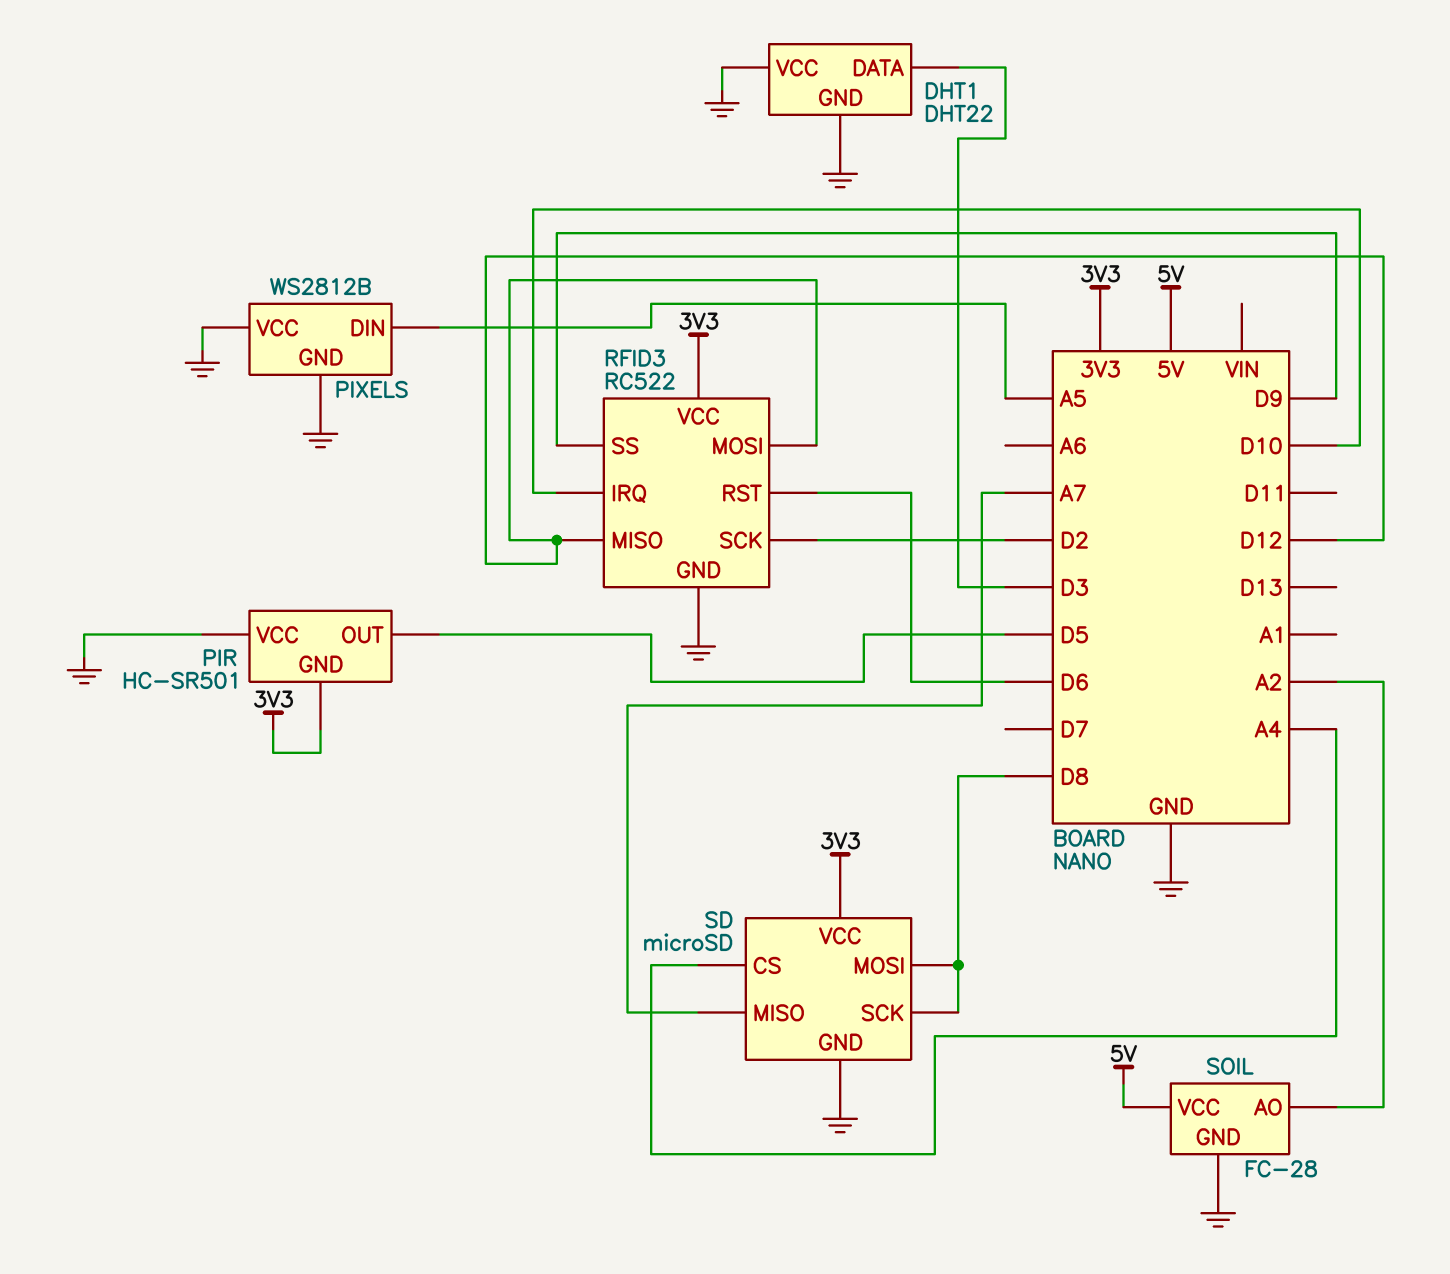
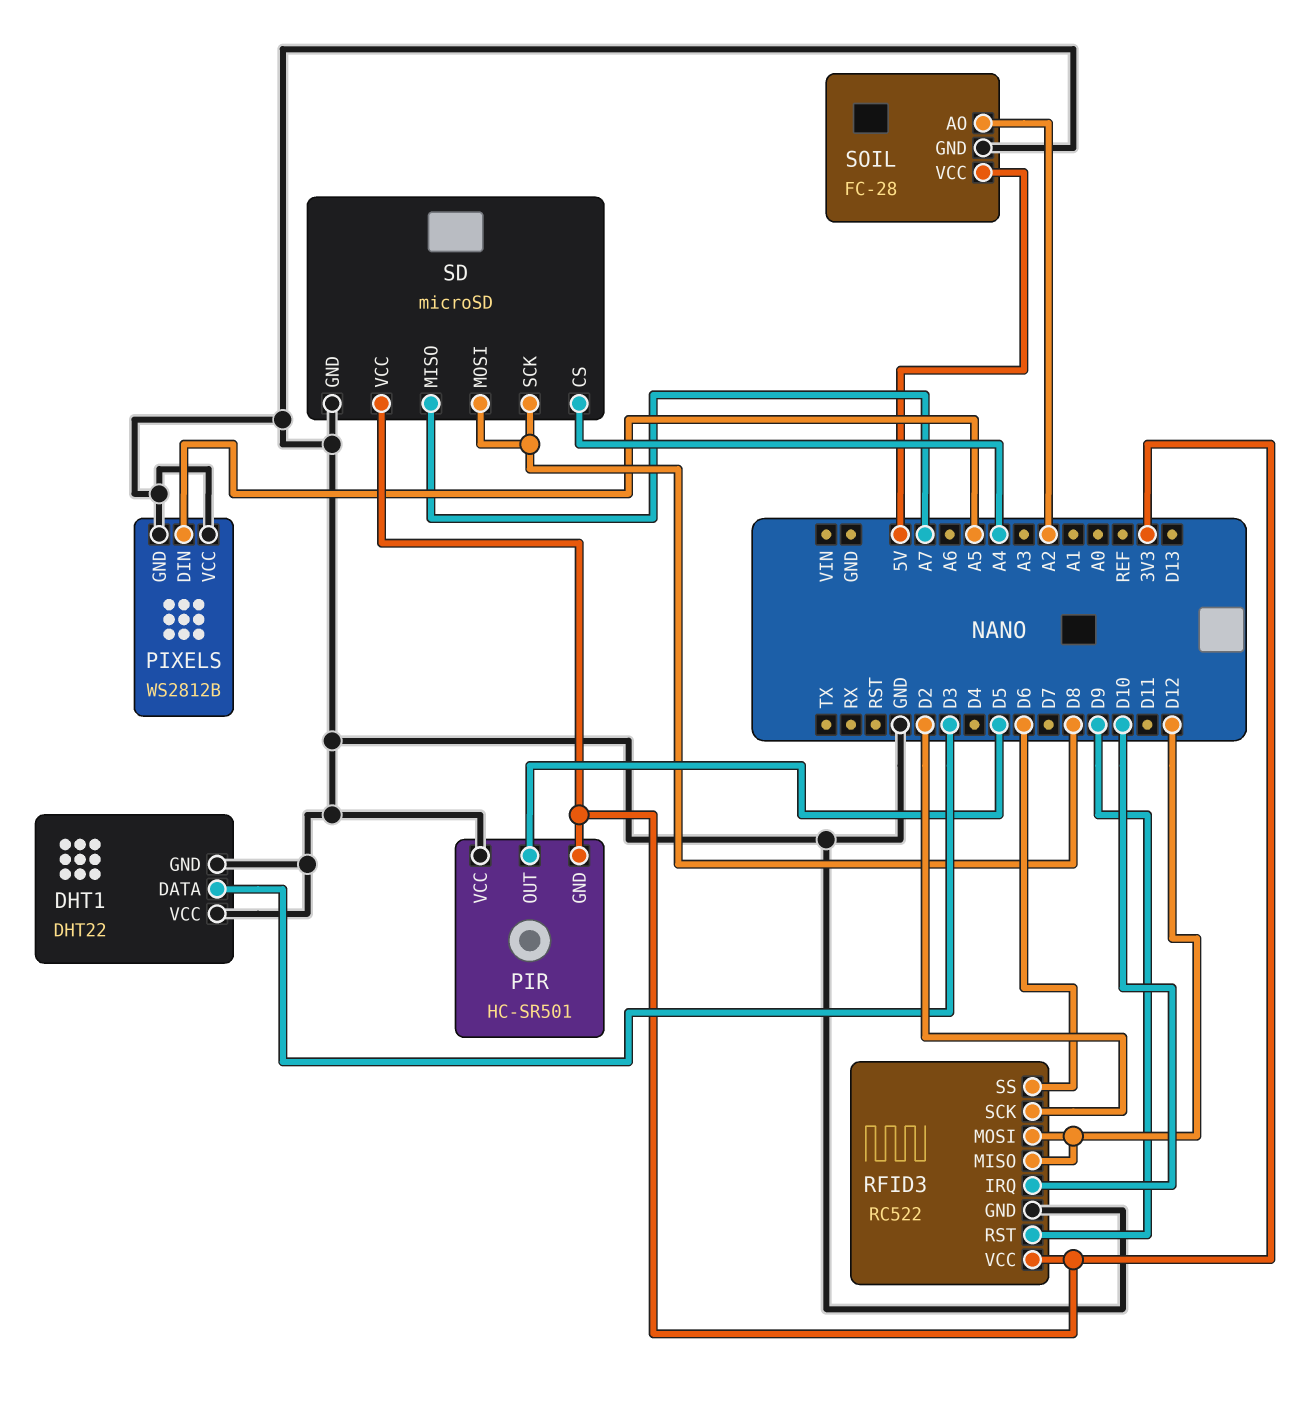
RFID3 pin RST: D6 -> D9
RFID3 pin SS: D9 -> D6

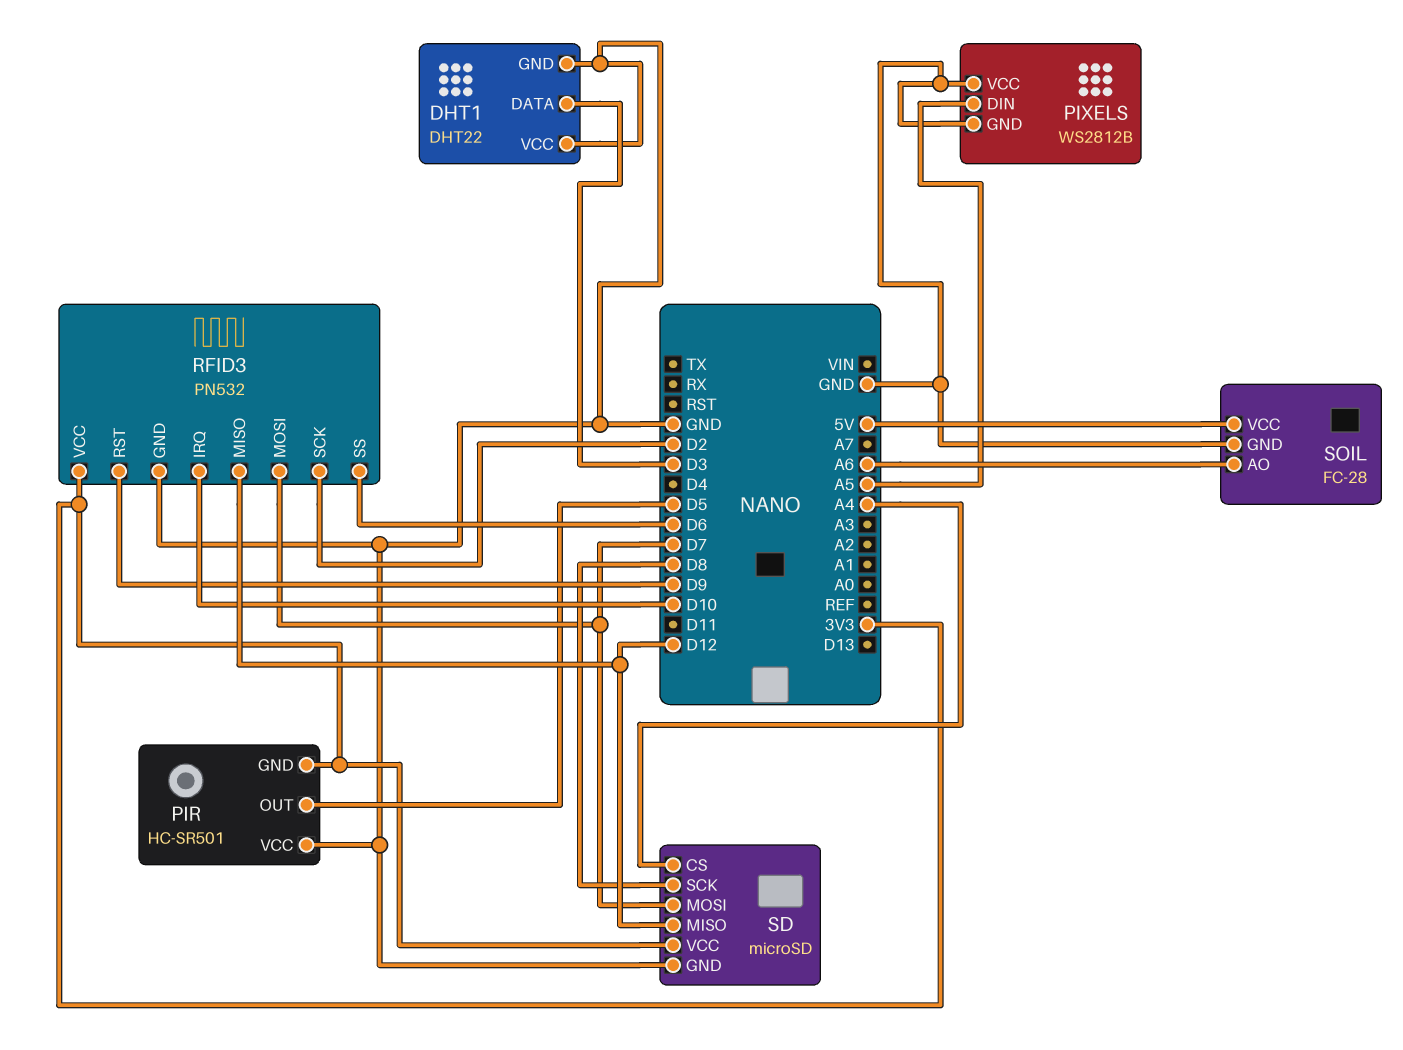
RFID3: RC522 -> PN532
RFID3 pin MOSI: D12 -> D7
SD pin MISO: A7 -> D12
SD pin MOSI: D8 -> D7
SOIL pin AO: A2 -> A6

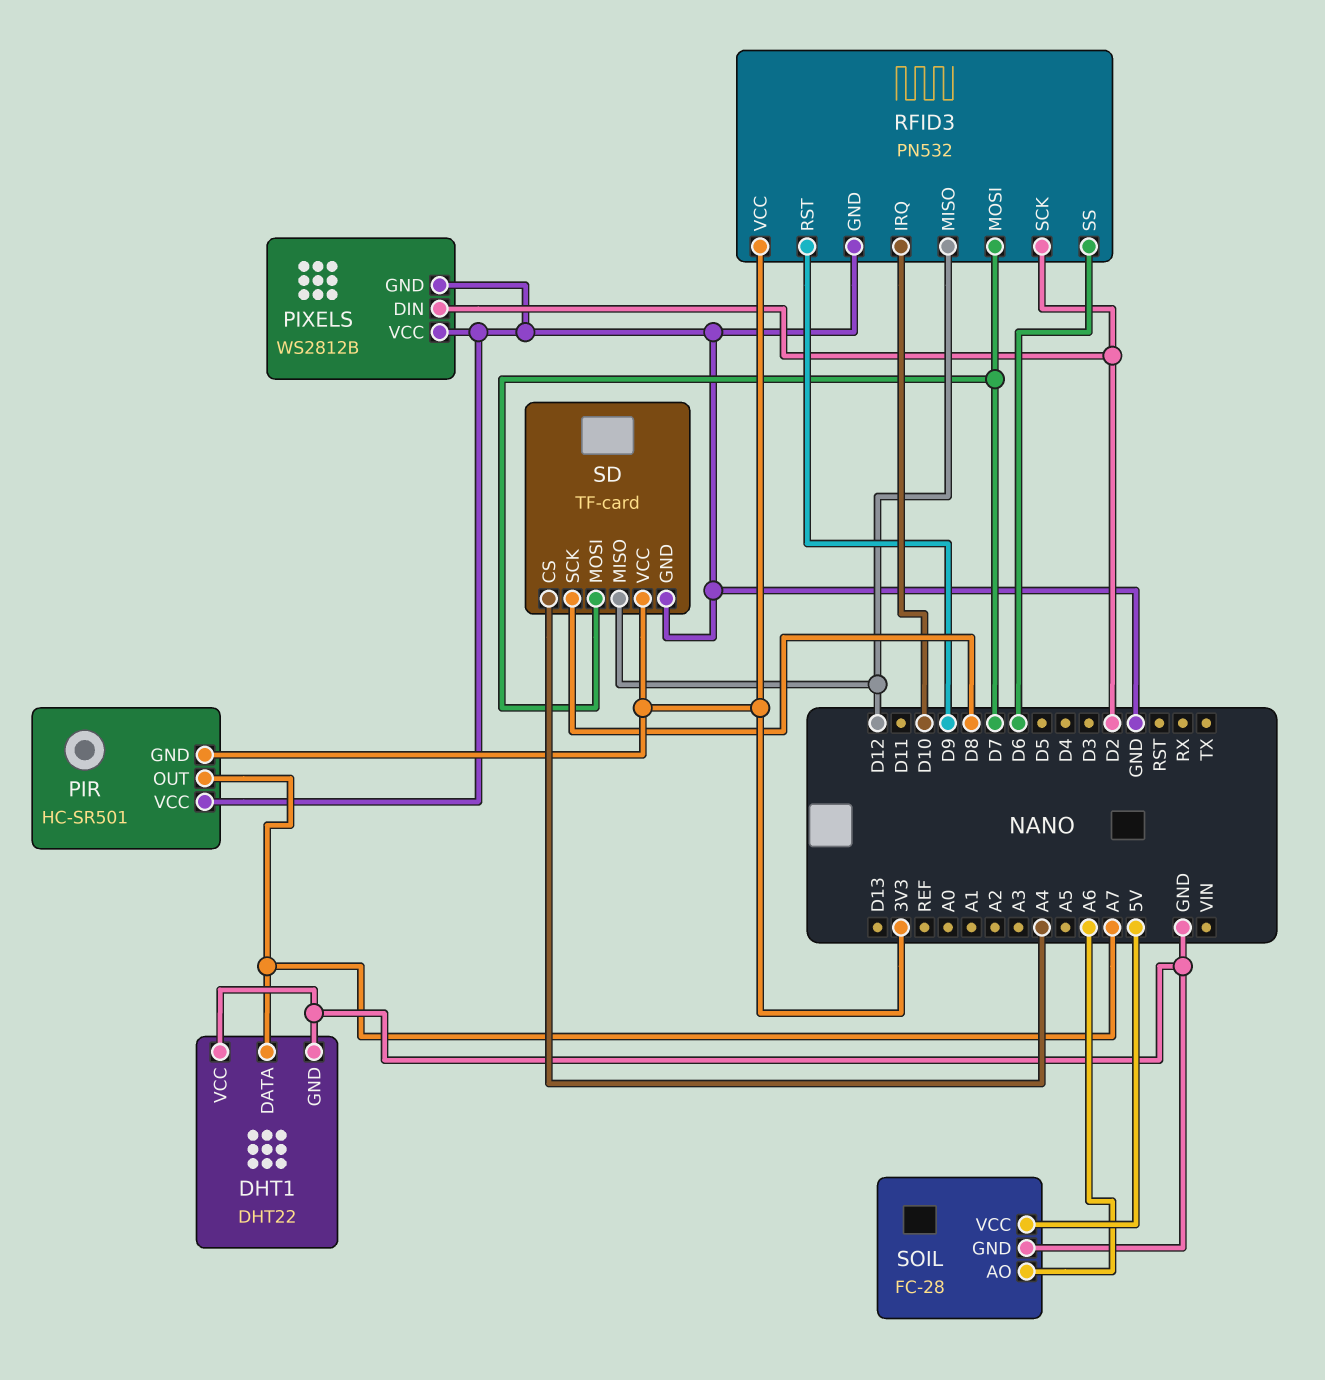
DHT1 pin DATA: D3 -> A7
PIR pin OUT: D5 -> A7
PIXELS pin DIN: A5 -> D2
SD: microSD -> TF-card

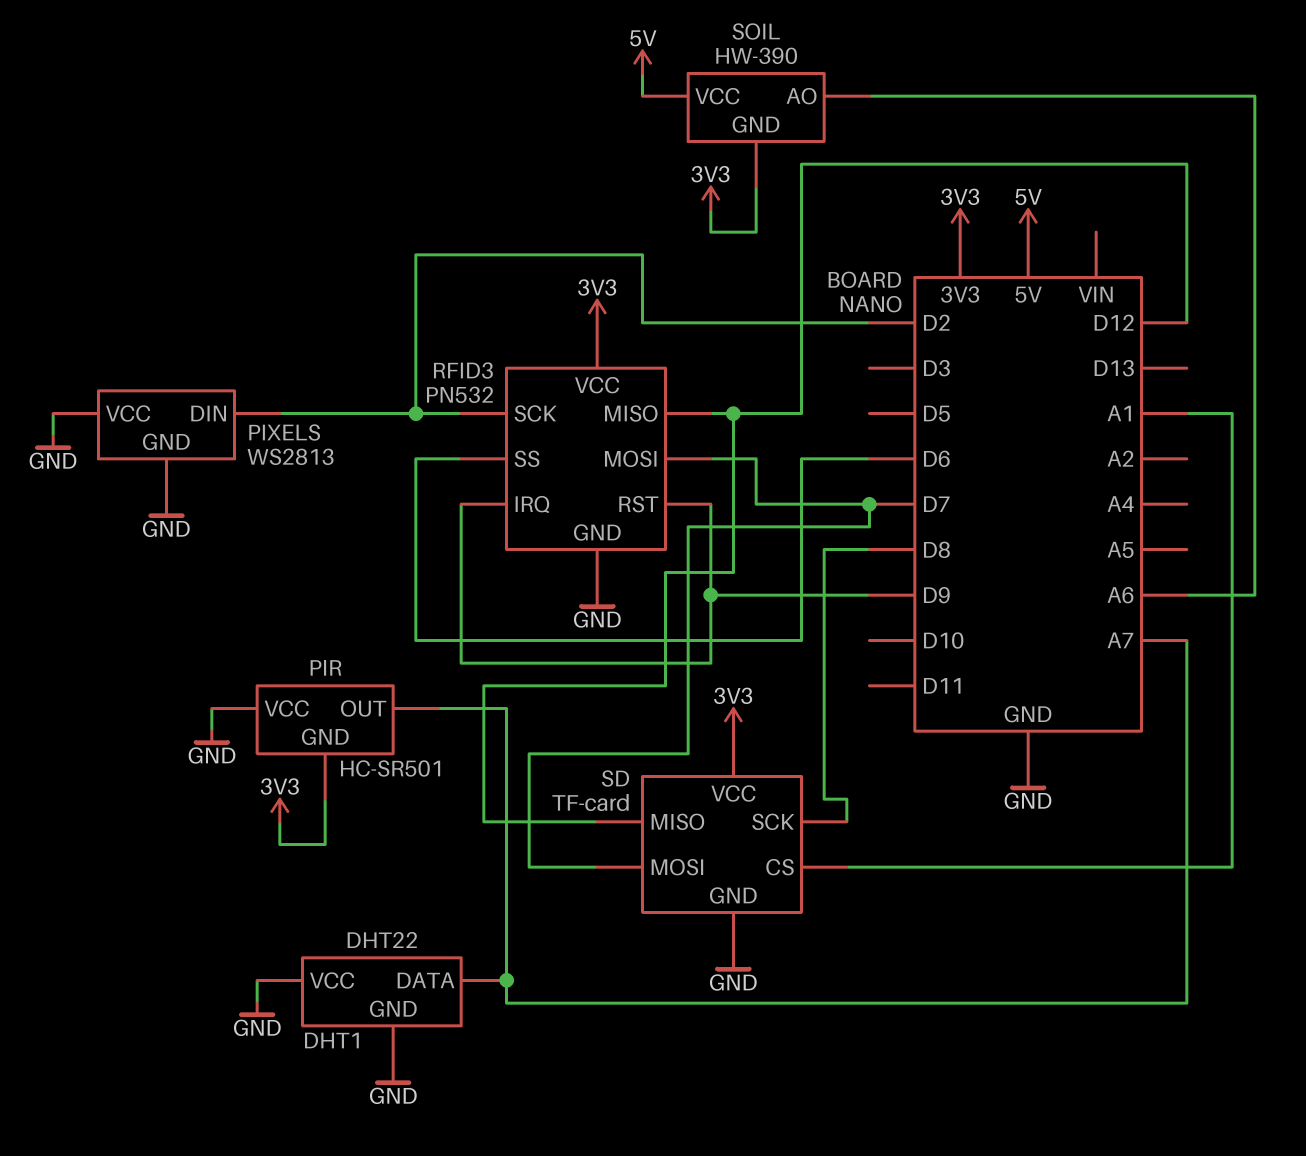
PIXELS: WS2812B -> WS2813
RFID3 pin IRQ: D10 -> D9
SD pin CS: A4 -> A1
SOIL: FC-28 -> HW-390
SOIL pin GND: GND -> 3V3

